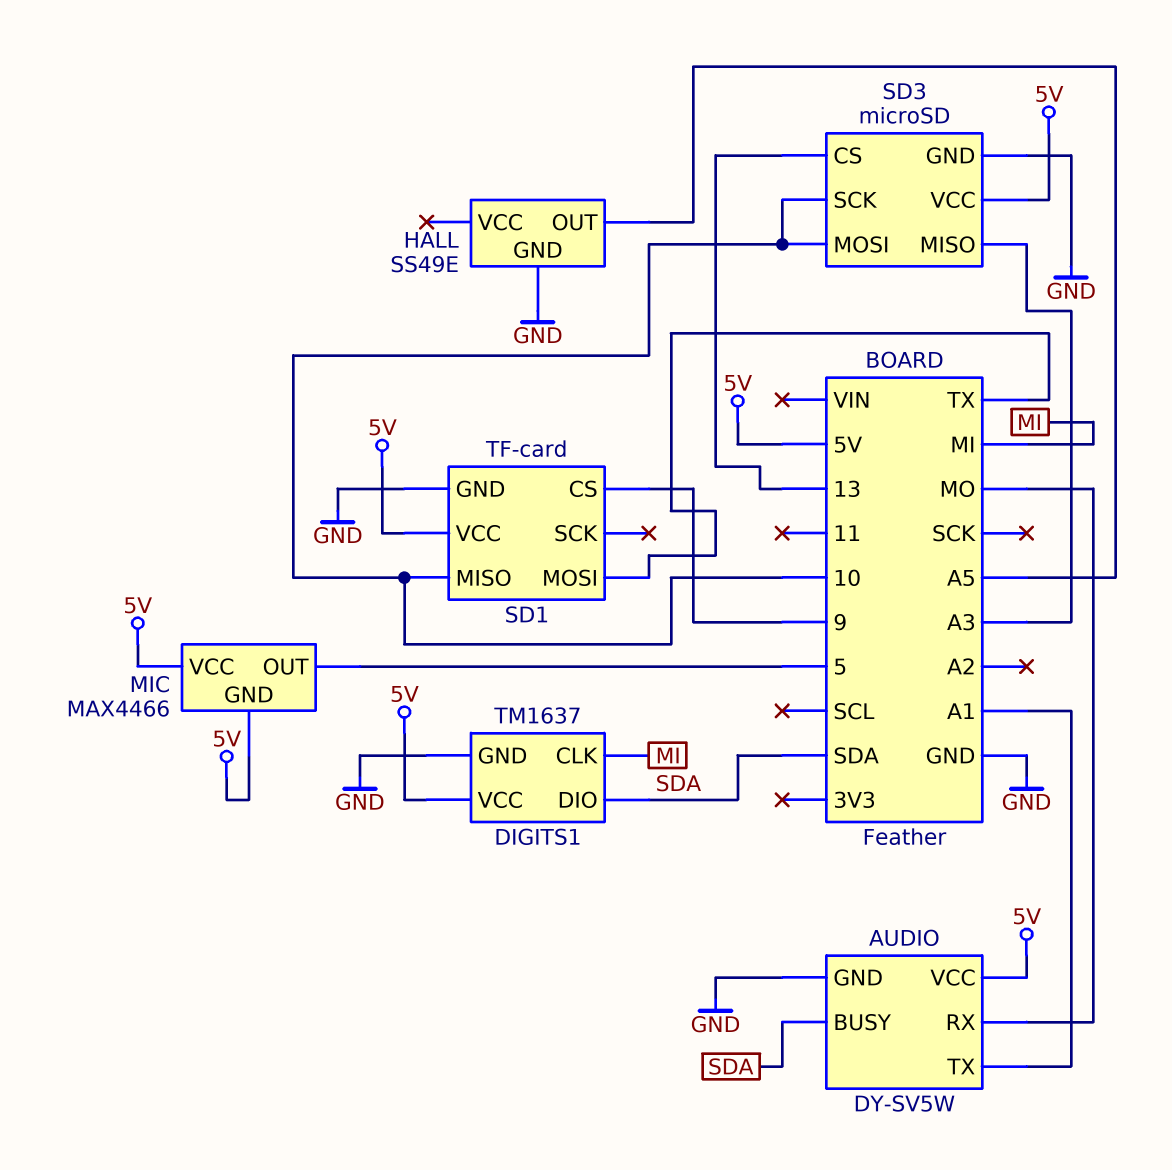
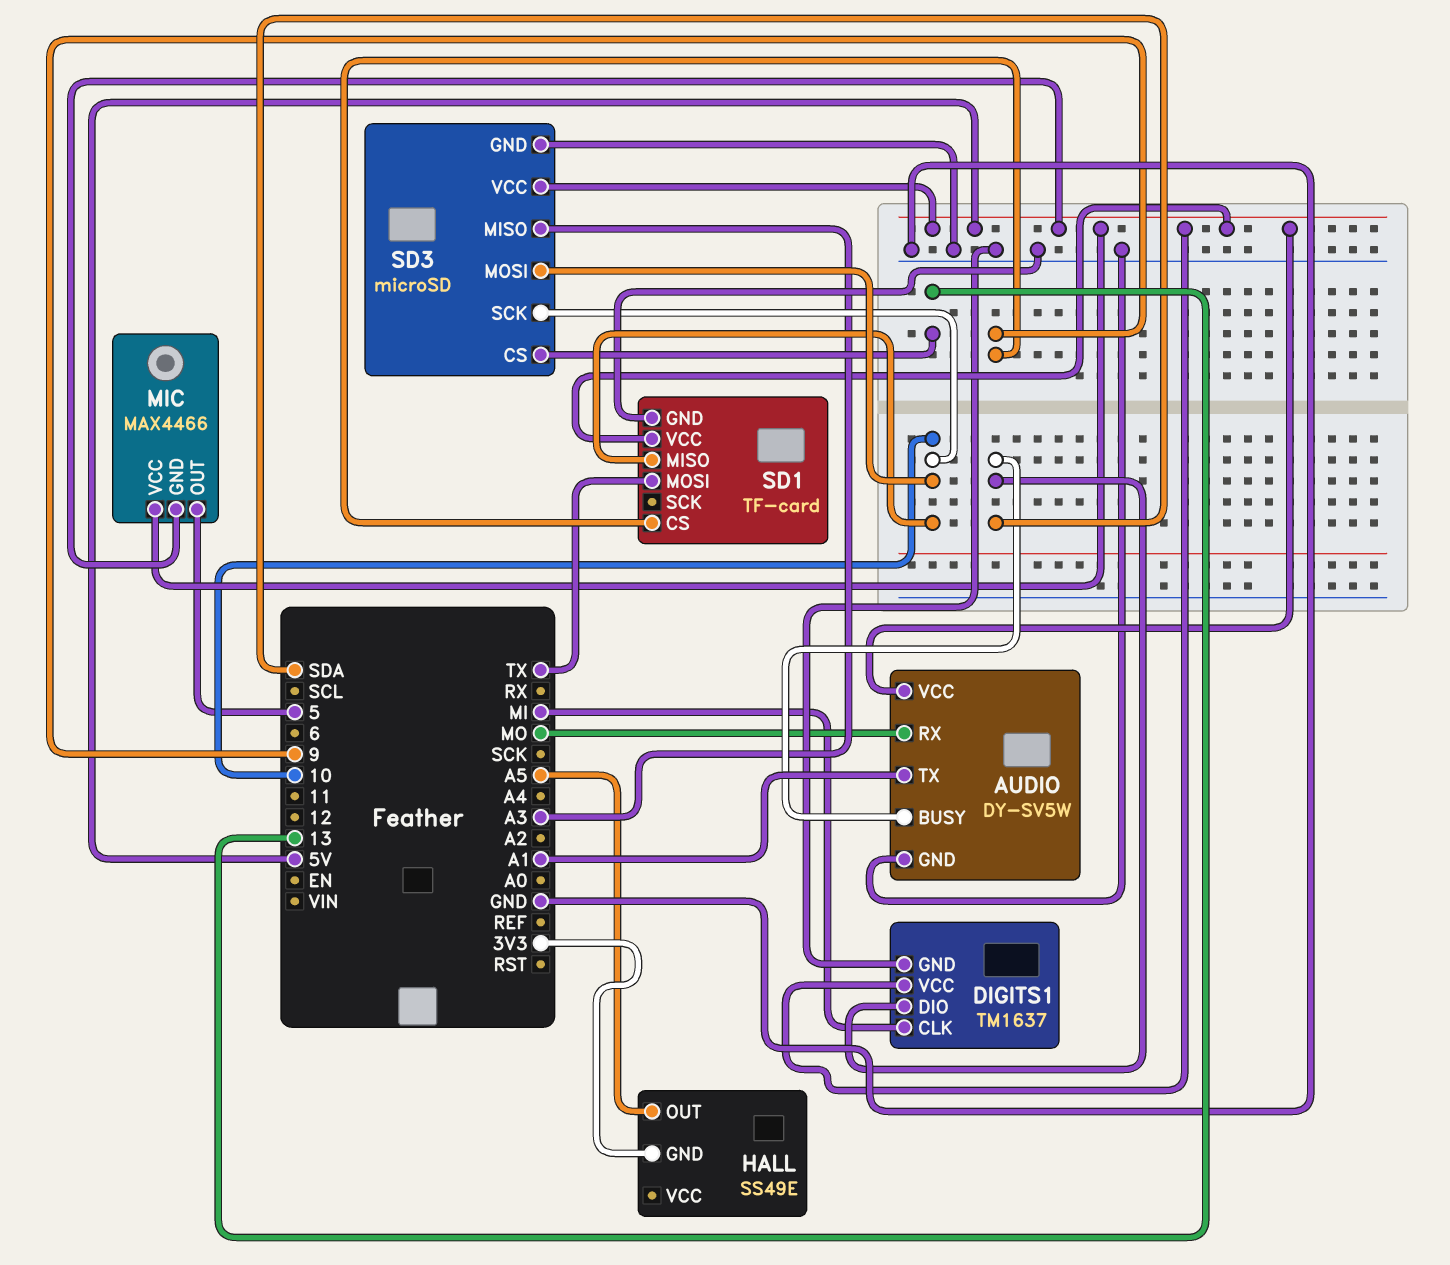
HALL pin GND: GND -> 3V3

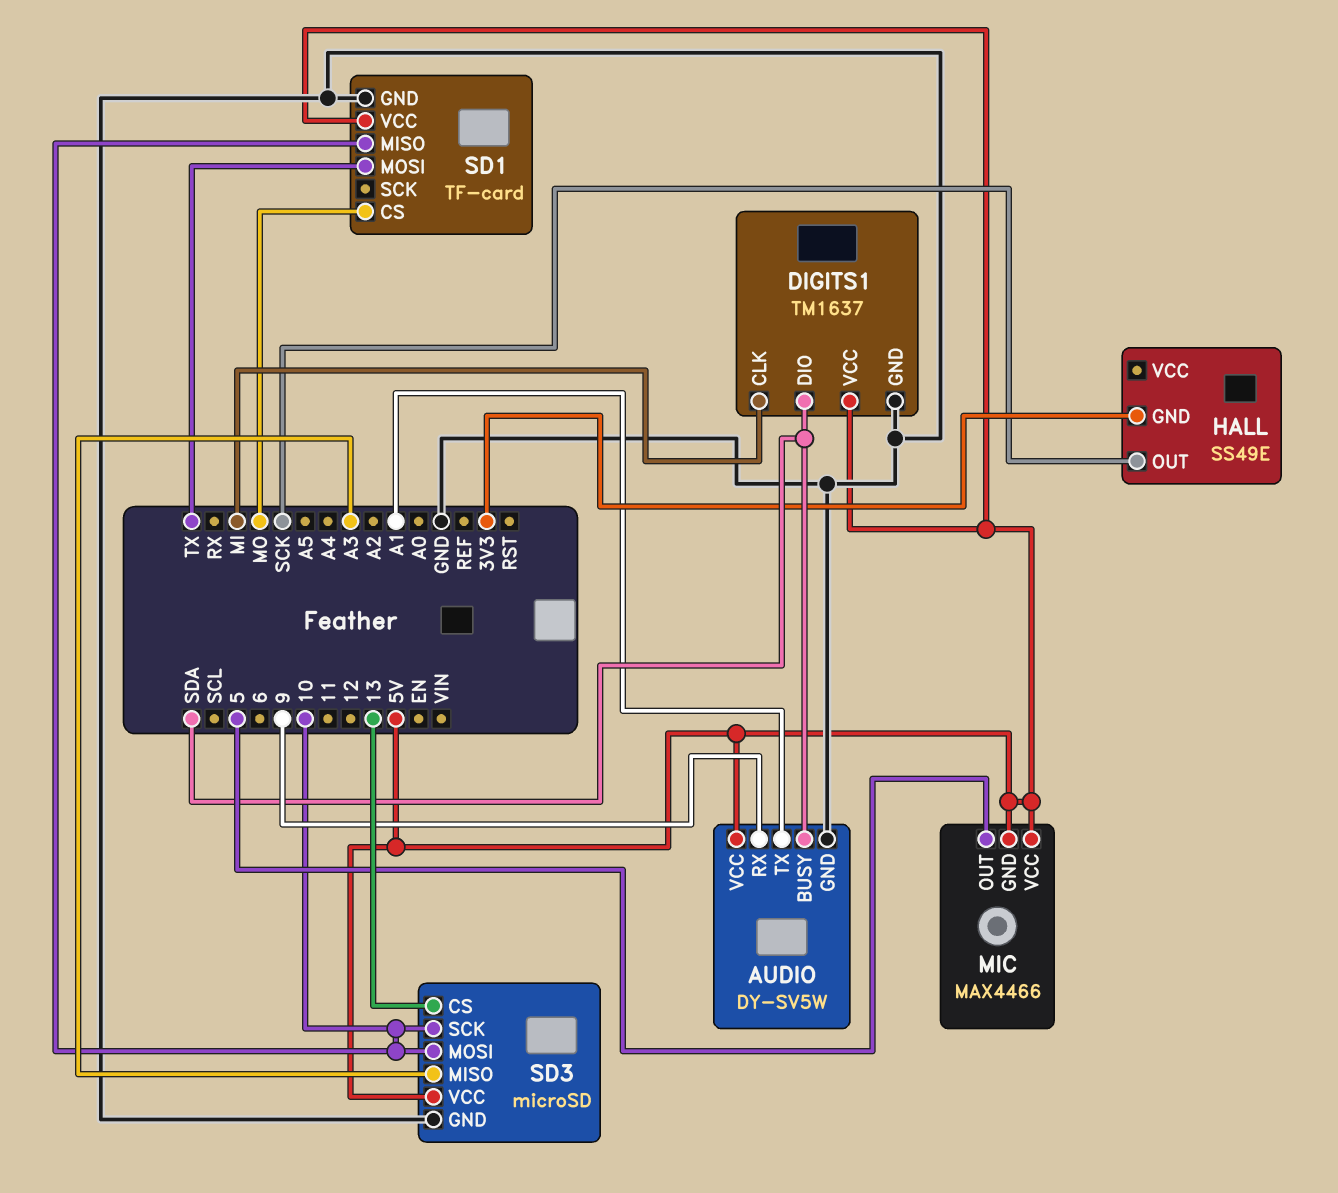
AUDIO pin RX: MO -> 9
HALL pin OUT: A5 -> SCK
SD1 pin CS: 9 -> MO

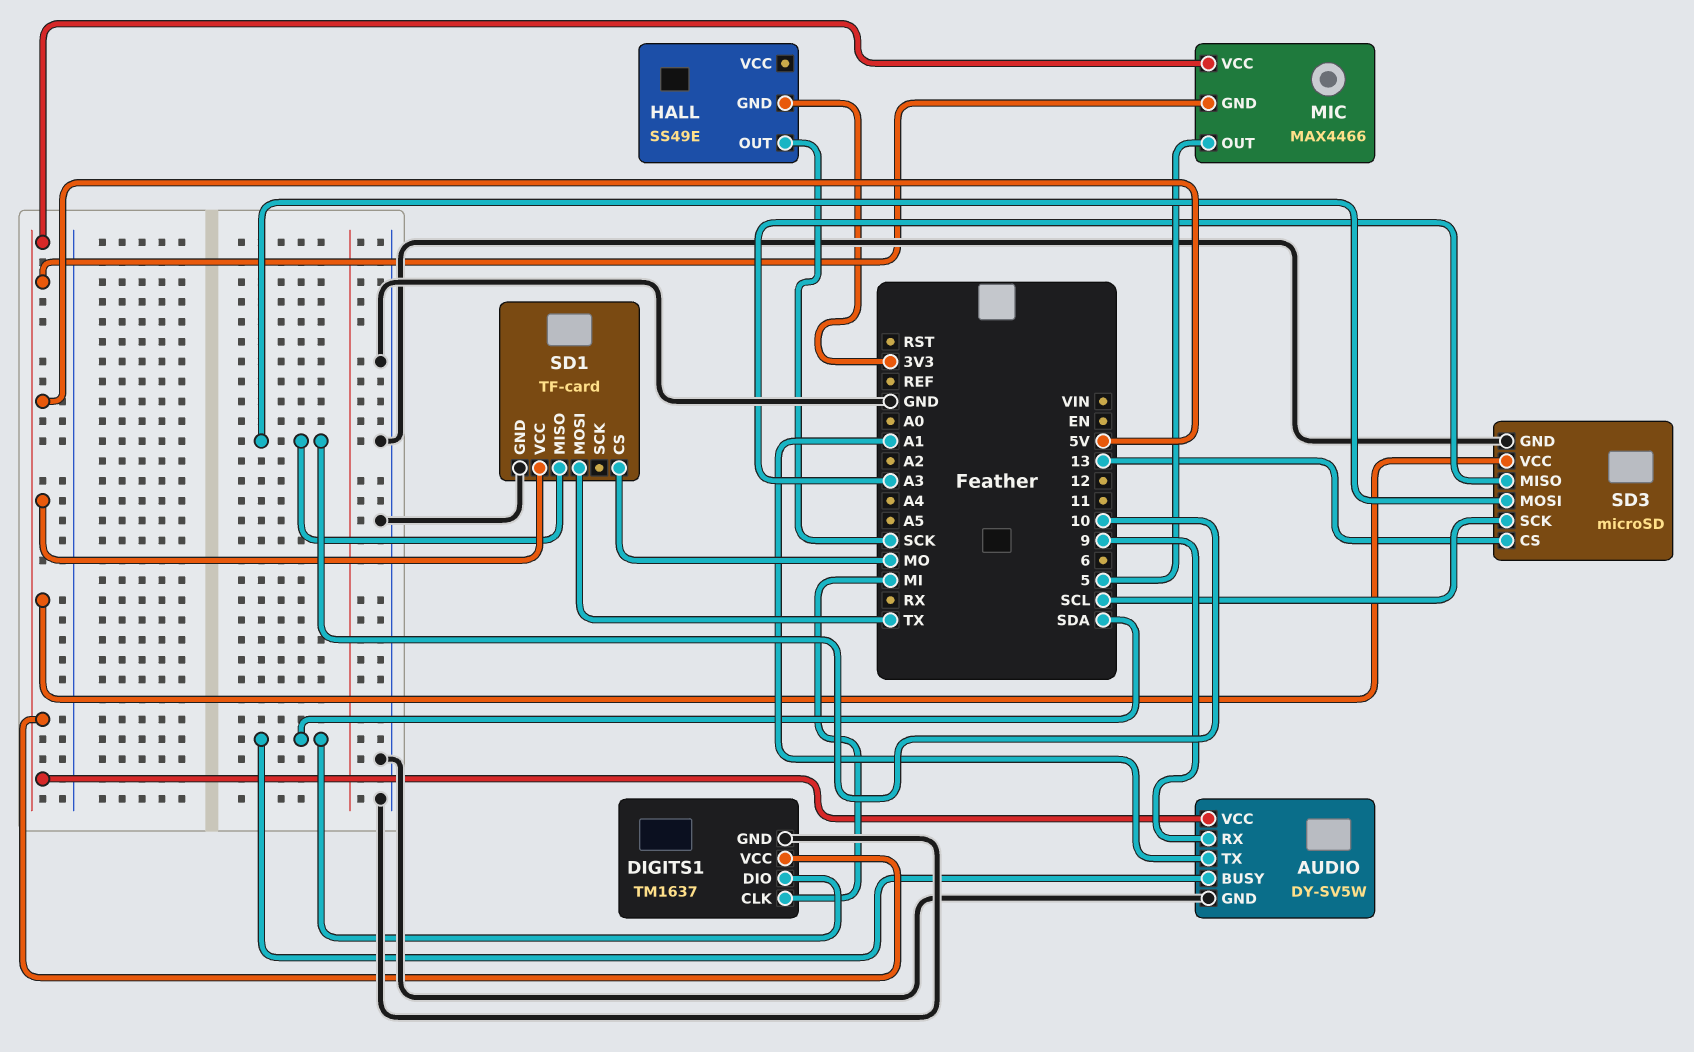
SD3 pin SCK: 10 -> SCL

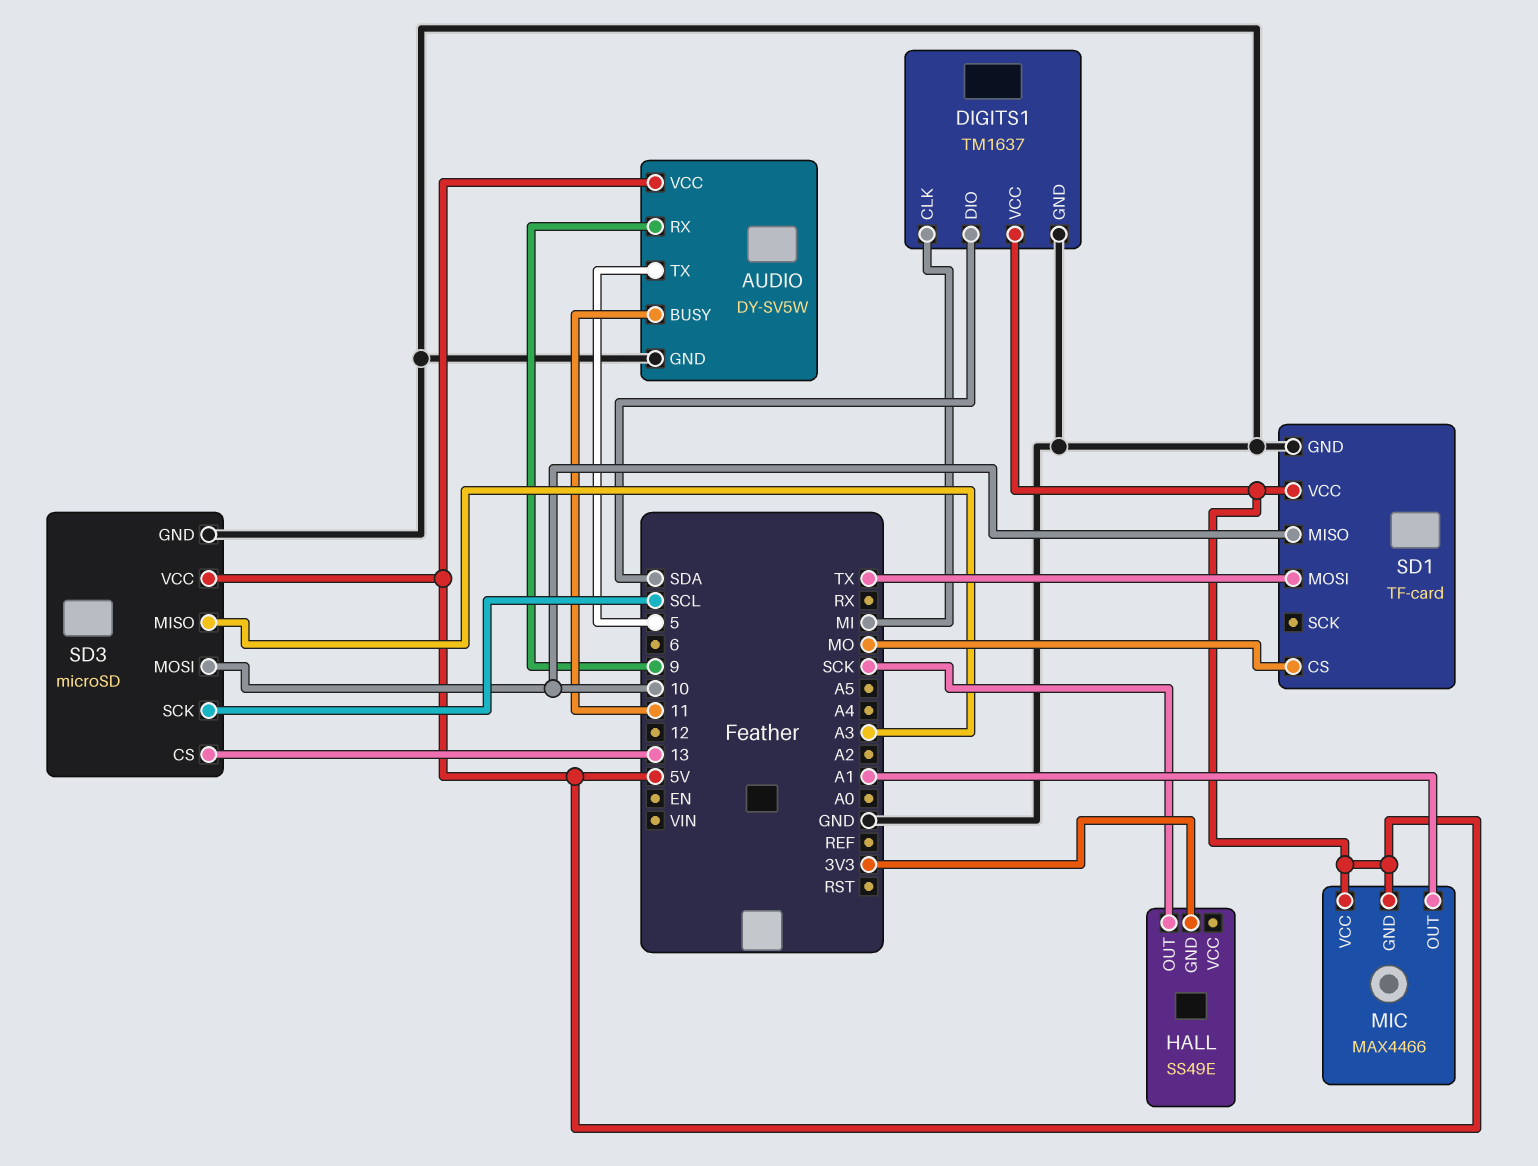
AUDIO pin BUSY: SDA -> 11
AUDIO pin TX: A1 -> 5
MIC pin OUT: 5 -> A1

